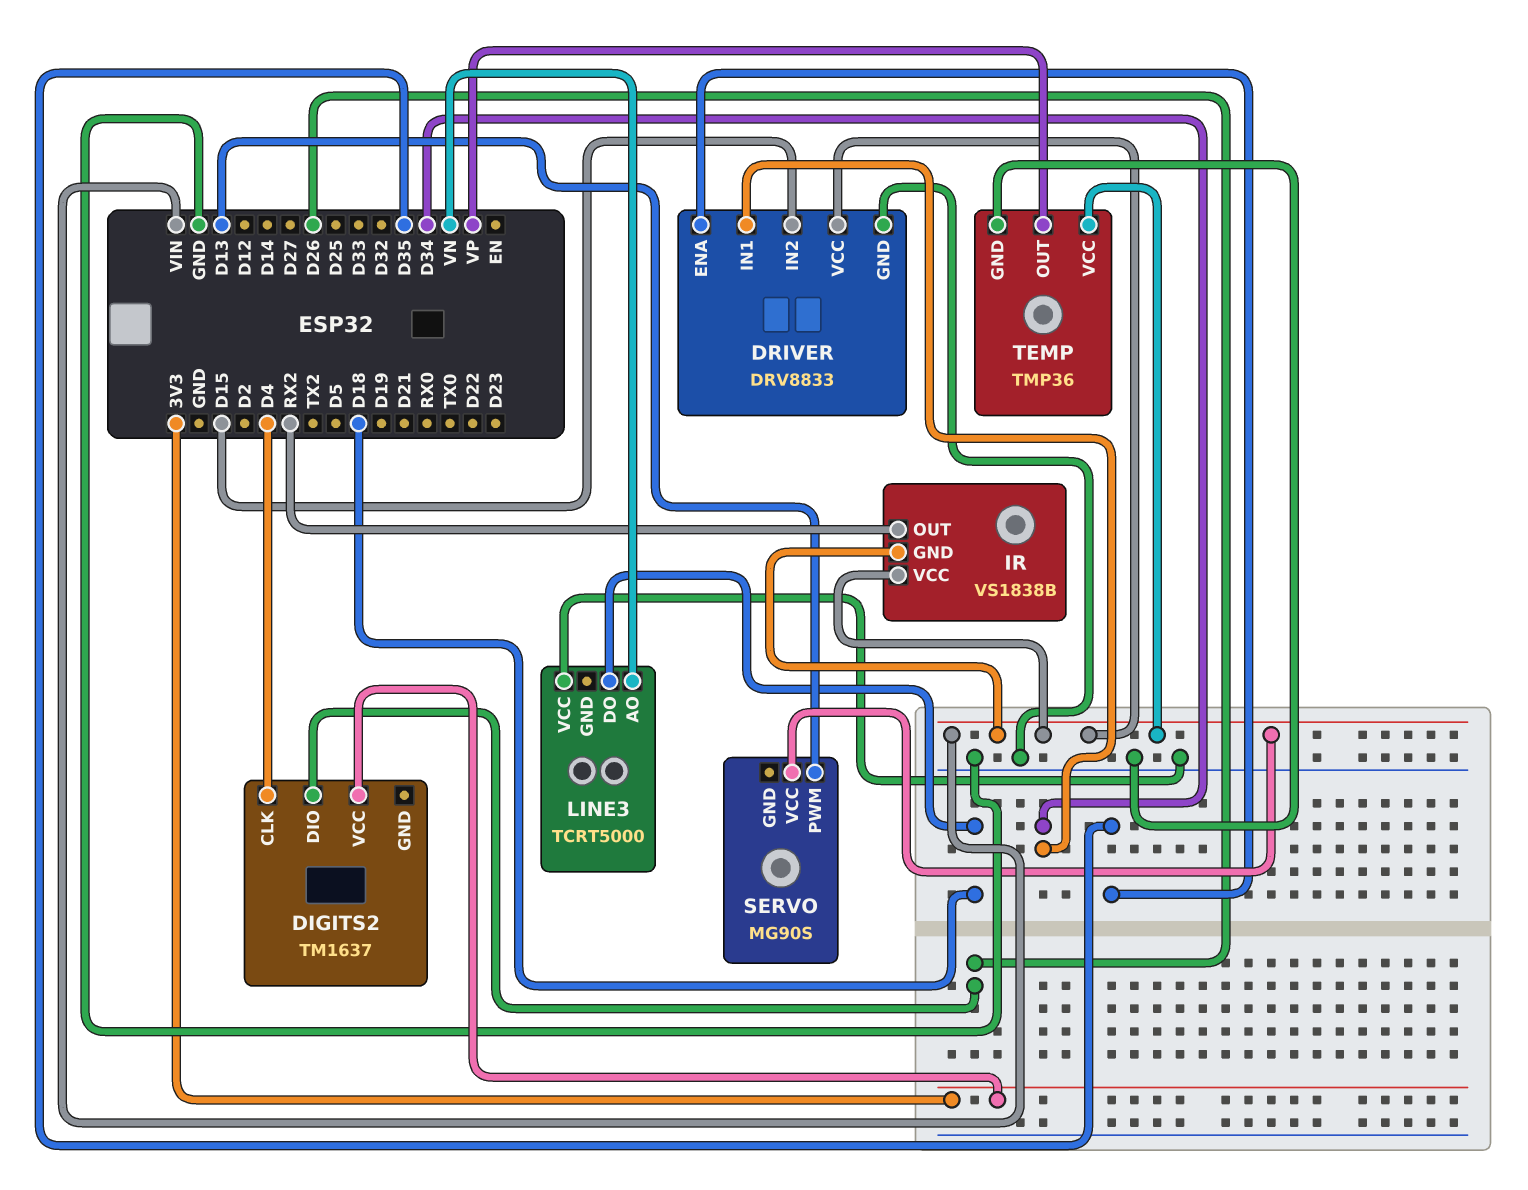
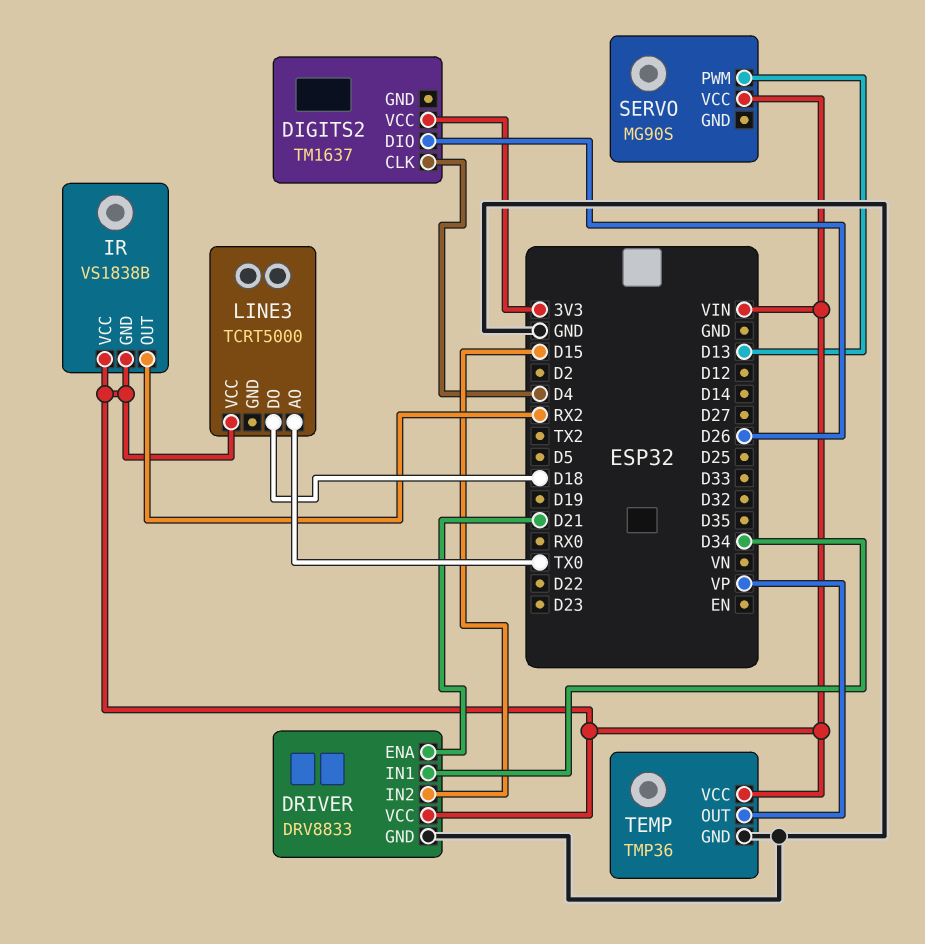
DRIVER pin ENA: D35 -> D21
LINE3 pin AO: VN -> TX0
LINE3 pin VCC: GND -> VIN

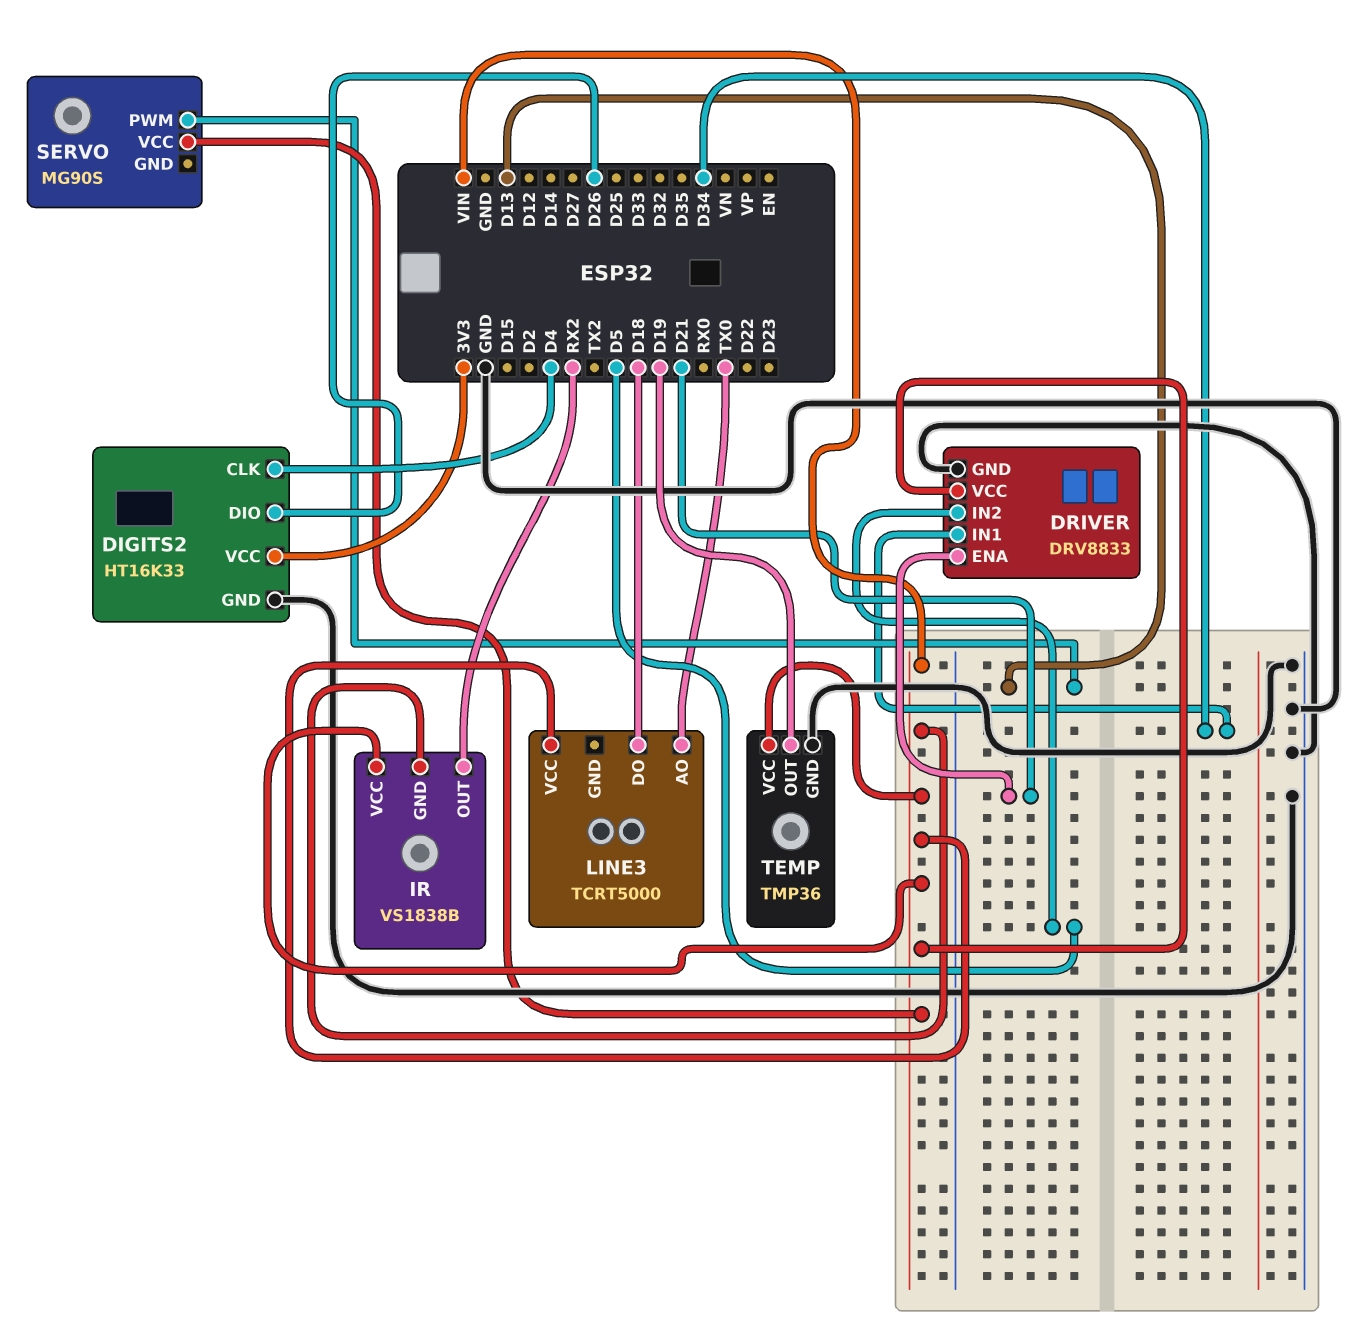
DIGITS2: TM1637 -> HT16K33
DIGITS2 pin GND: none -> GND
DRIVER pin IN2: D15 -> D5
TEMP pin OUT: VP -> D19

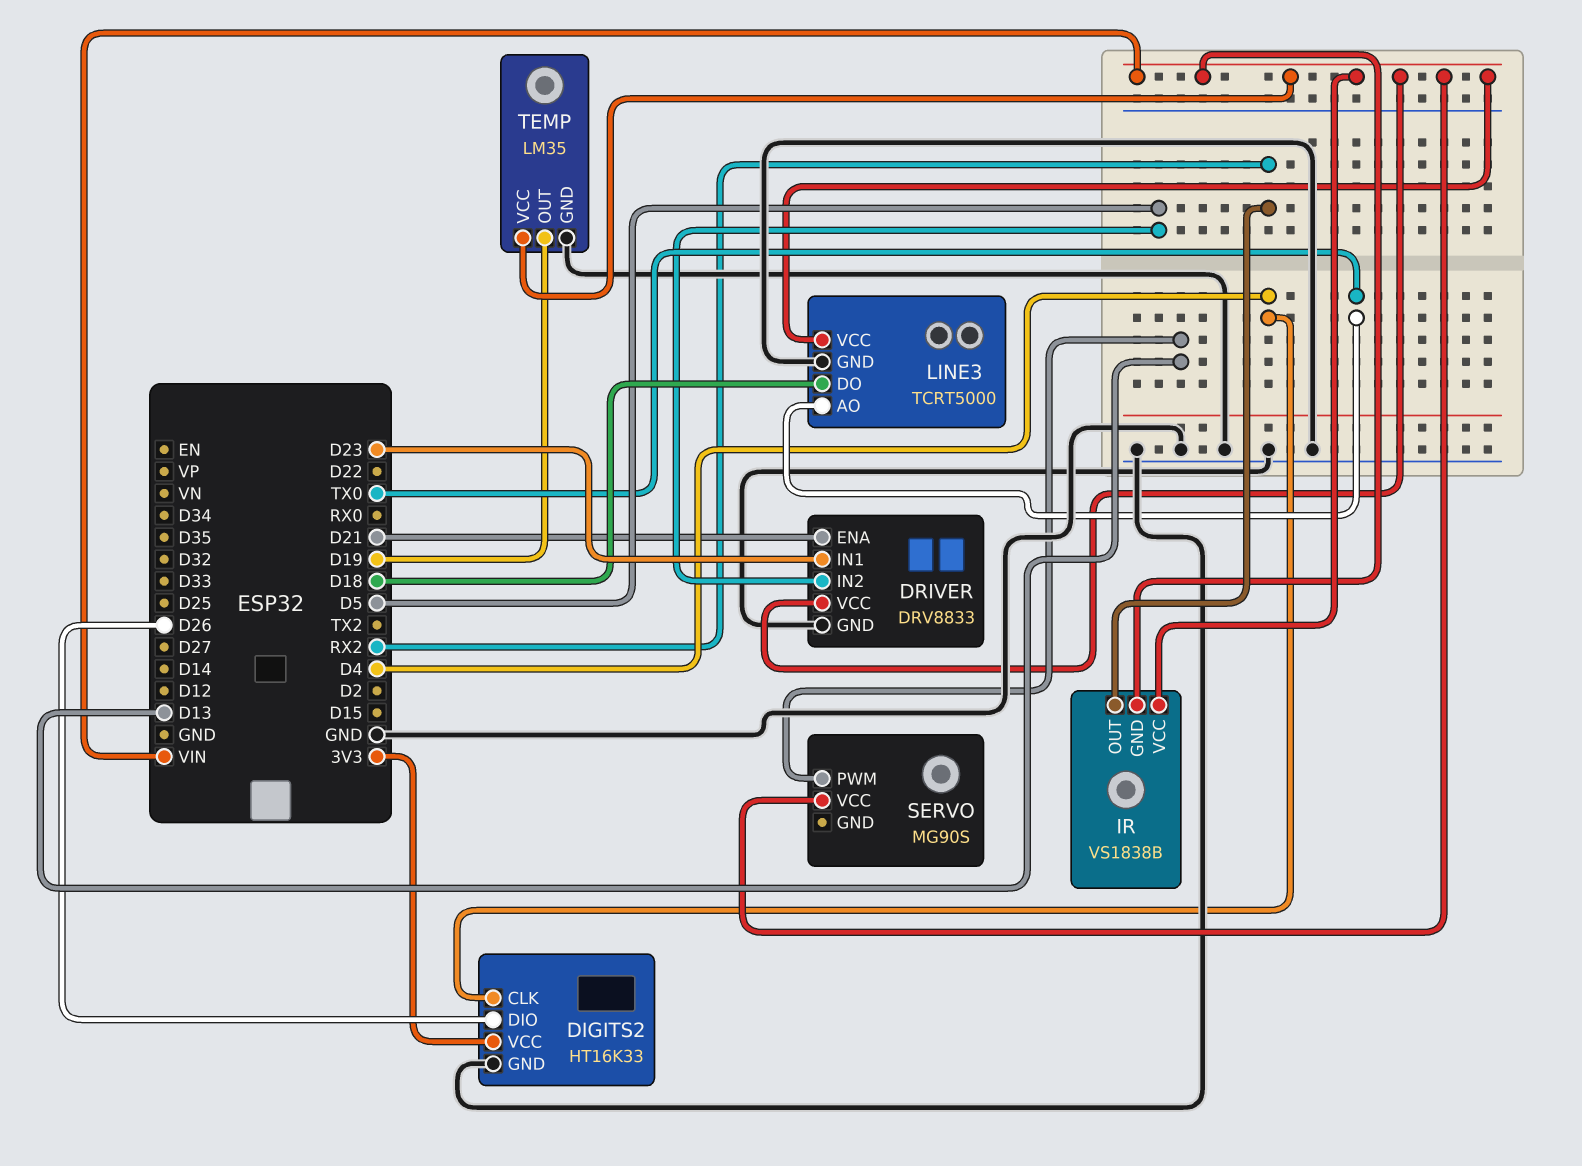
DRIVER pin IN1: D34 -> D23
LINE3 pin GND: none -> GND
TEMP: TMP36 -> LM35

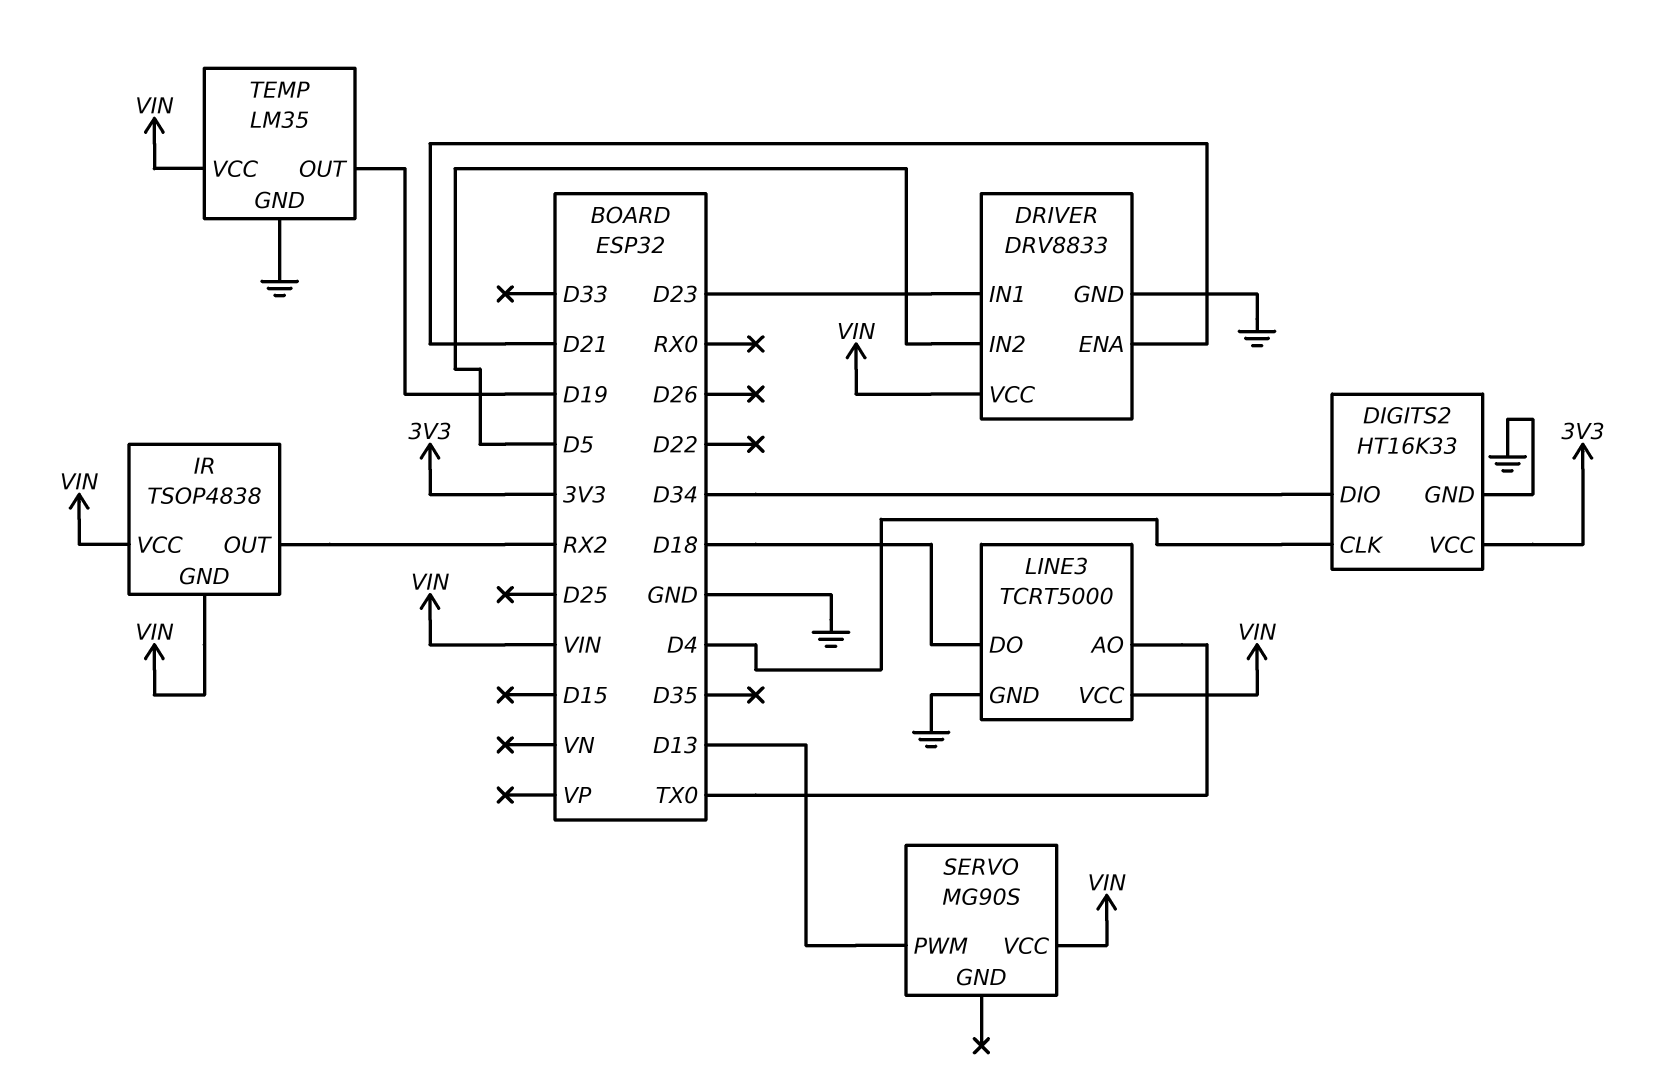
DIGITS2 pin DIO: D26 -> D34
IR: VS1838B -> TSOP4838

